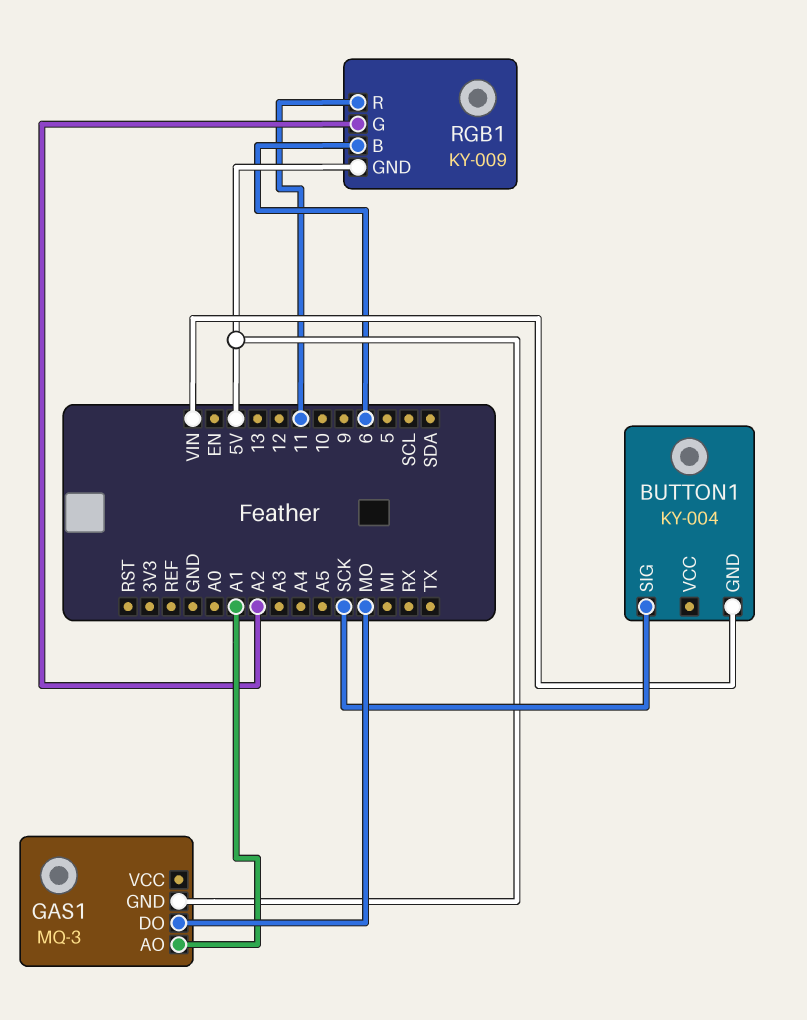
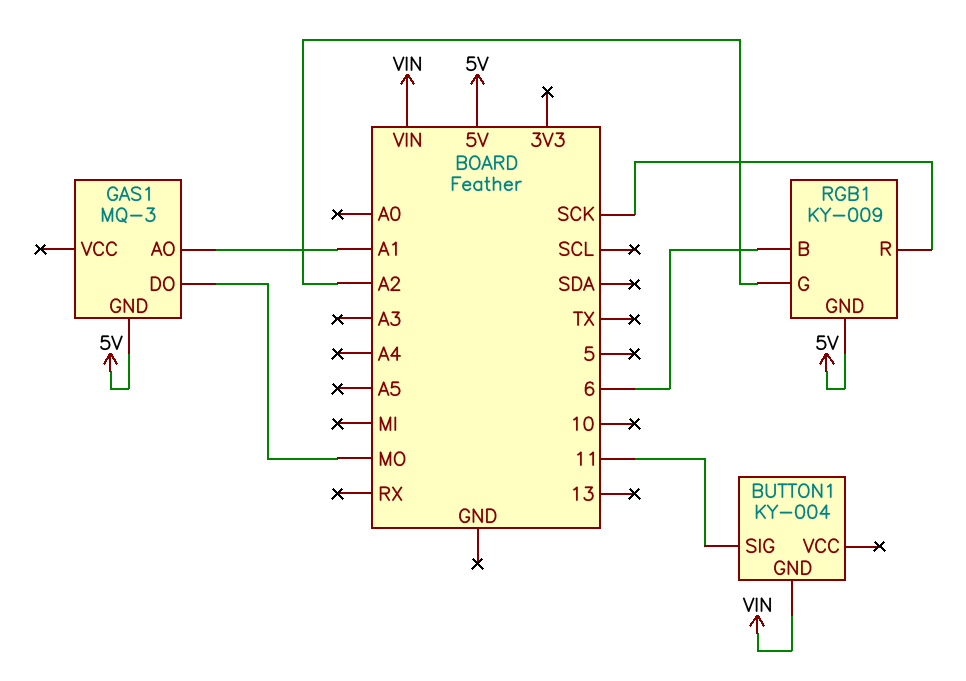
BUTTON1 pin SIG: SCK -> 11
RGB1 pin R: 11 -> SCK

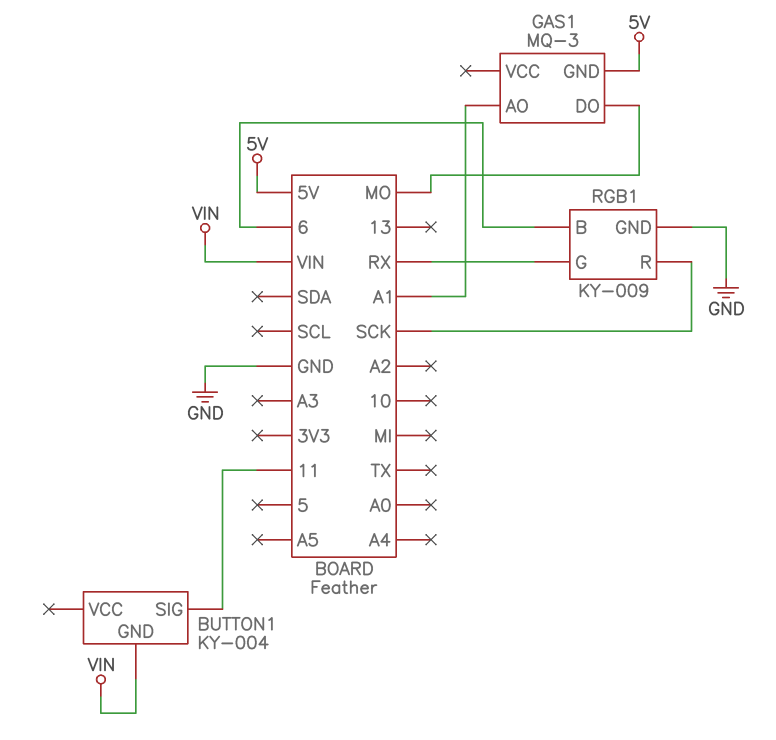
RGB1 pin G: A2 -> RX
RGB1 pin GND: 5V -> GND

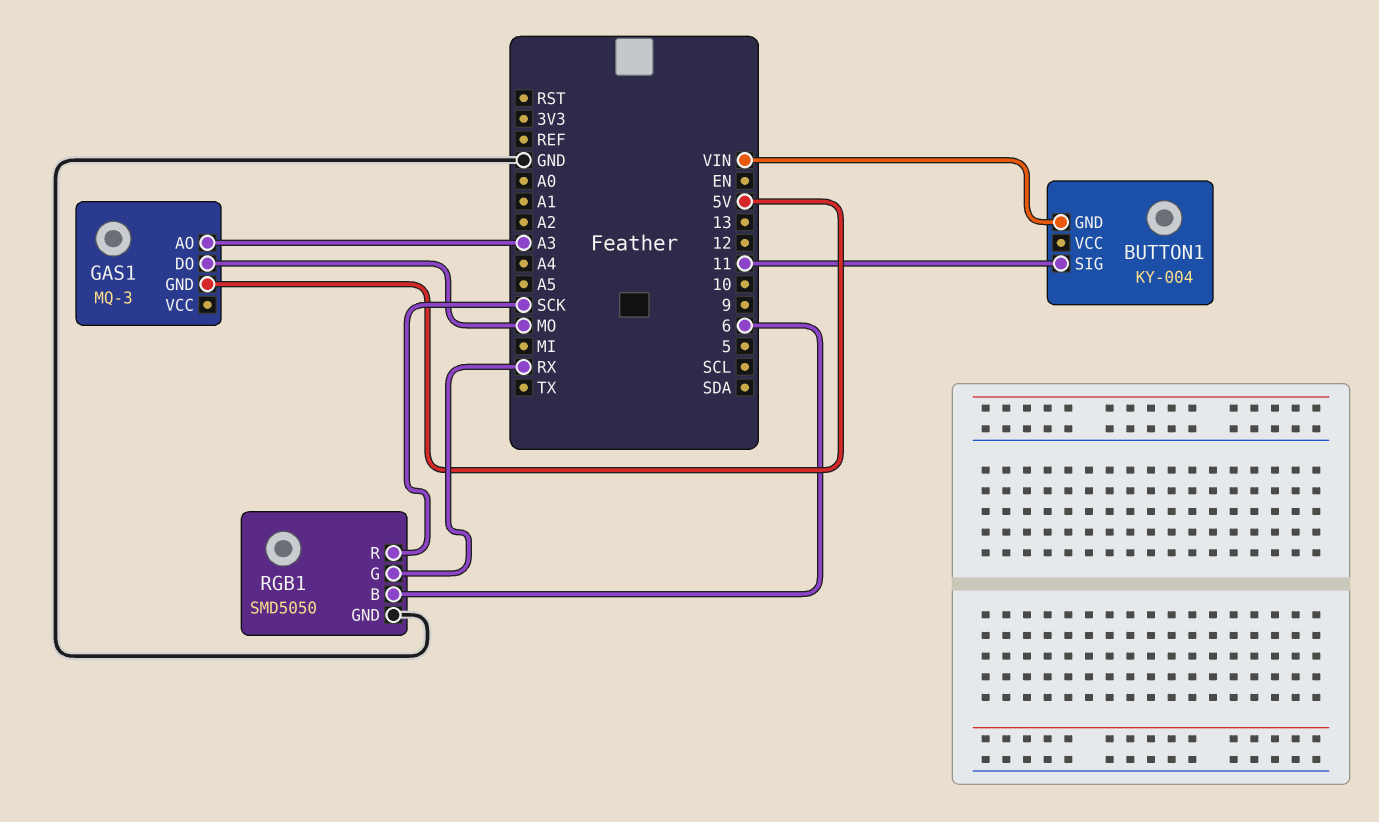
GAS1 pin AO: A1 -> A3
RGB1: KY-009 -> SMD5050

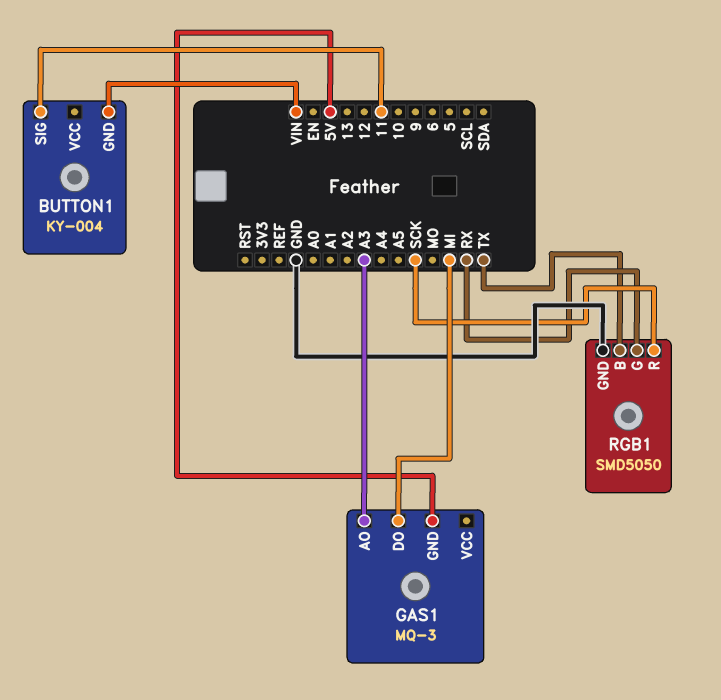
GAS1 pin DO: MO -> MI
RGB1 pin B: 6 -> TX

